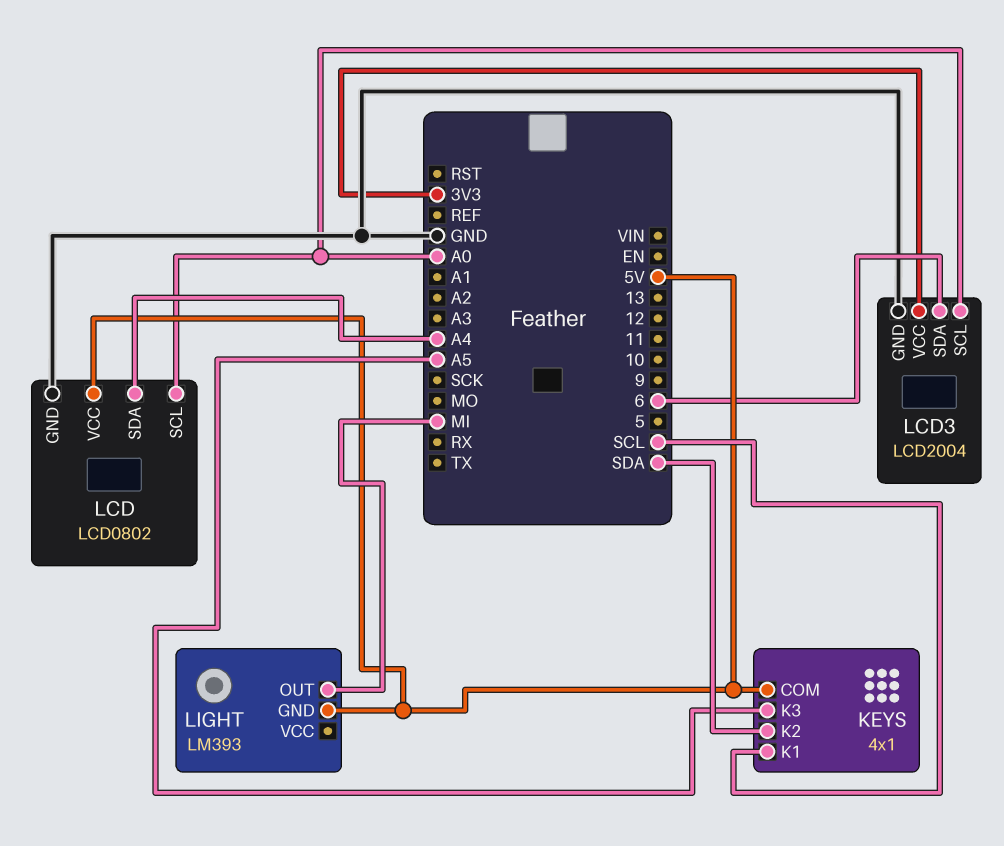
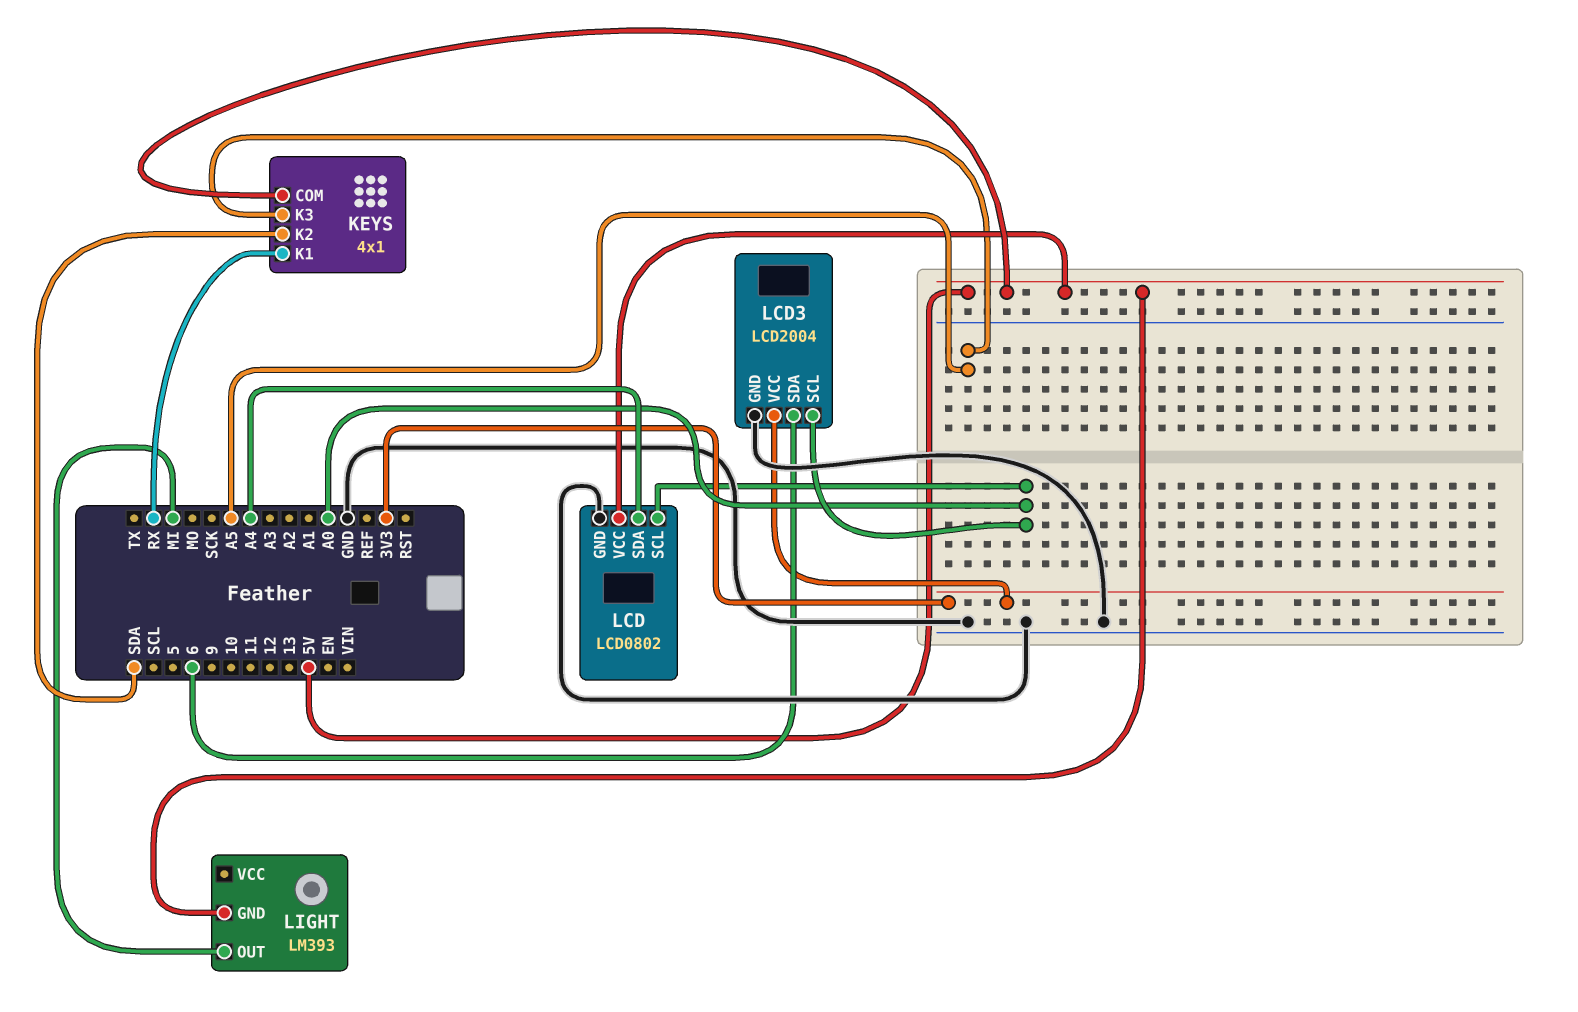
KEYS pin K1: SCL -> RX

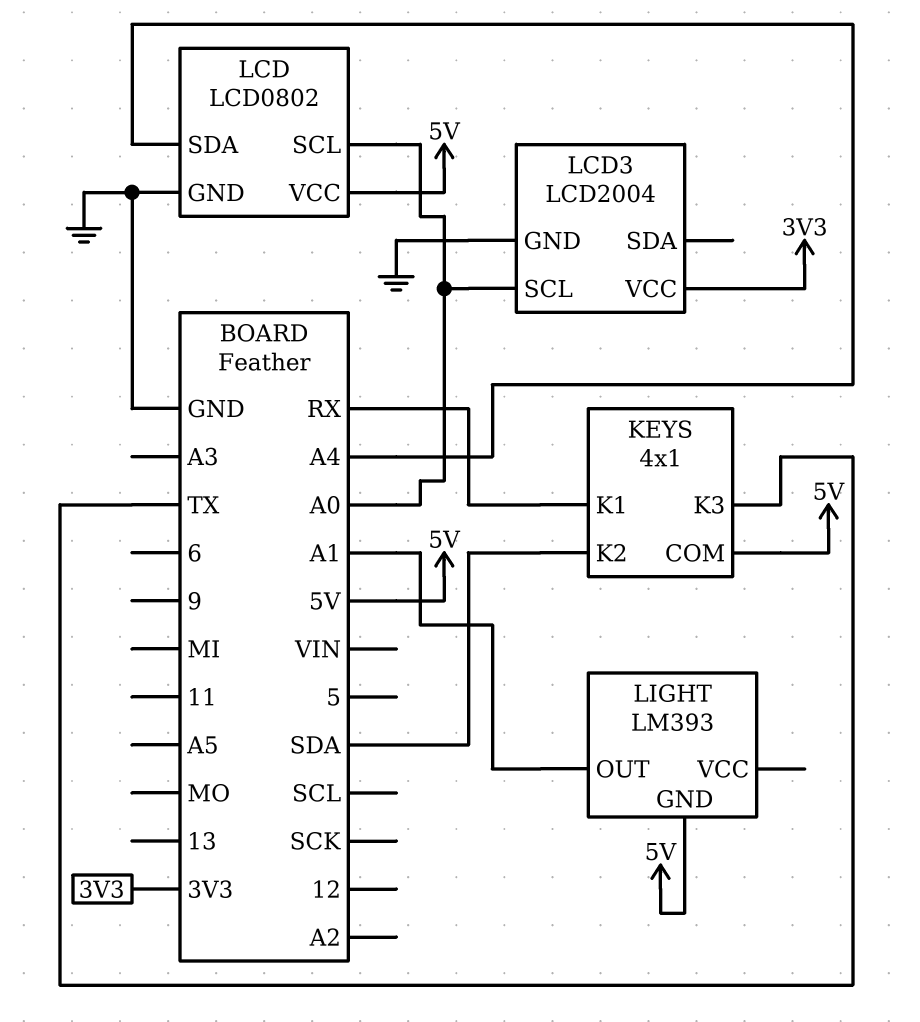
KEYS pin K3: A5 -> TX
LCD3 pin SDA: 6 -> none
LIGHT pin OUT: MI -> A1

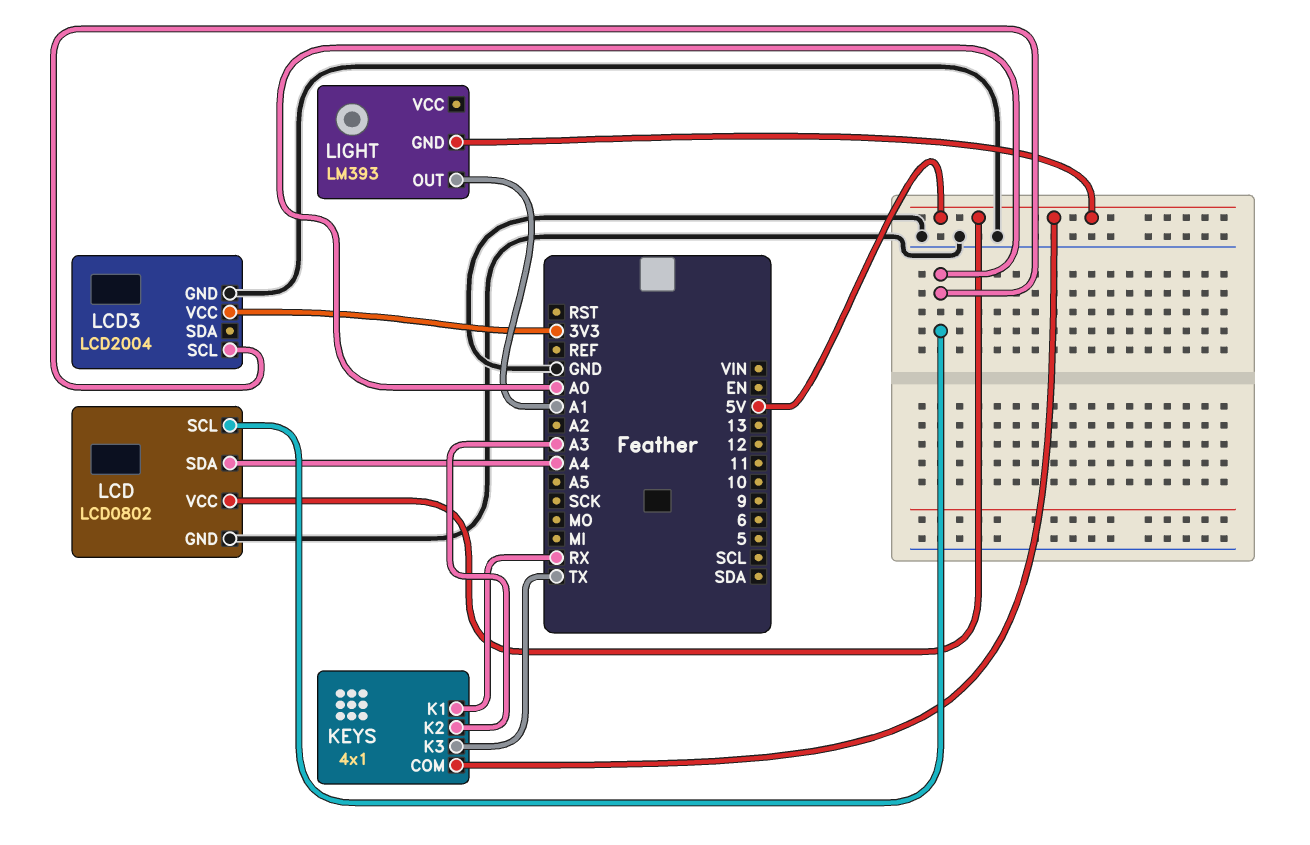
KEYS pin K2: SDA -> A3

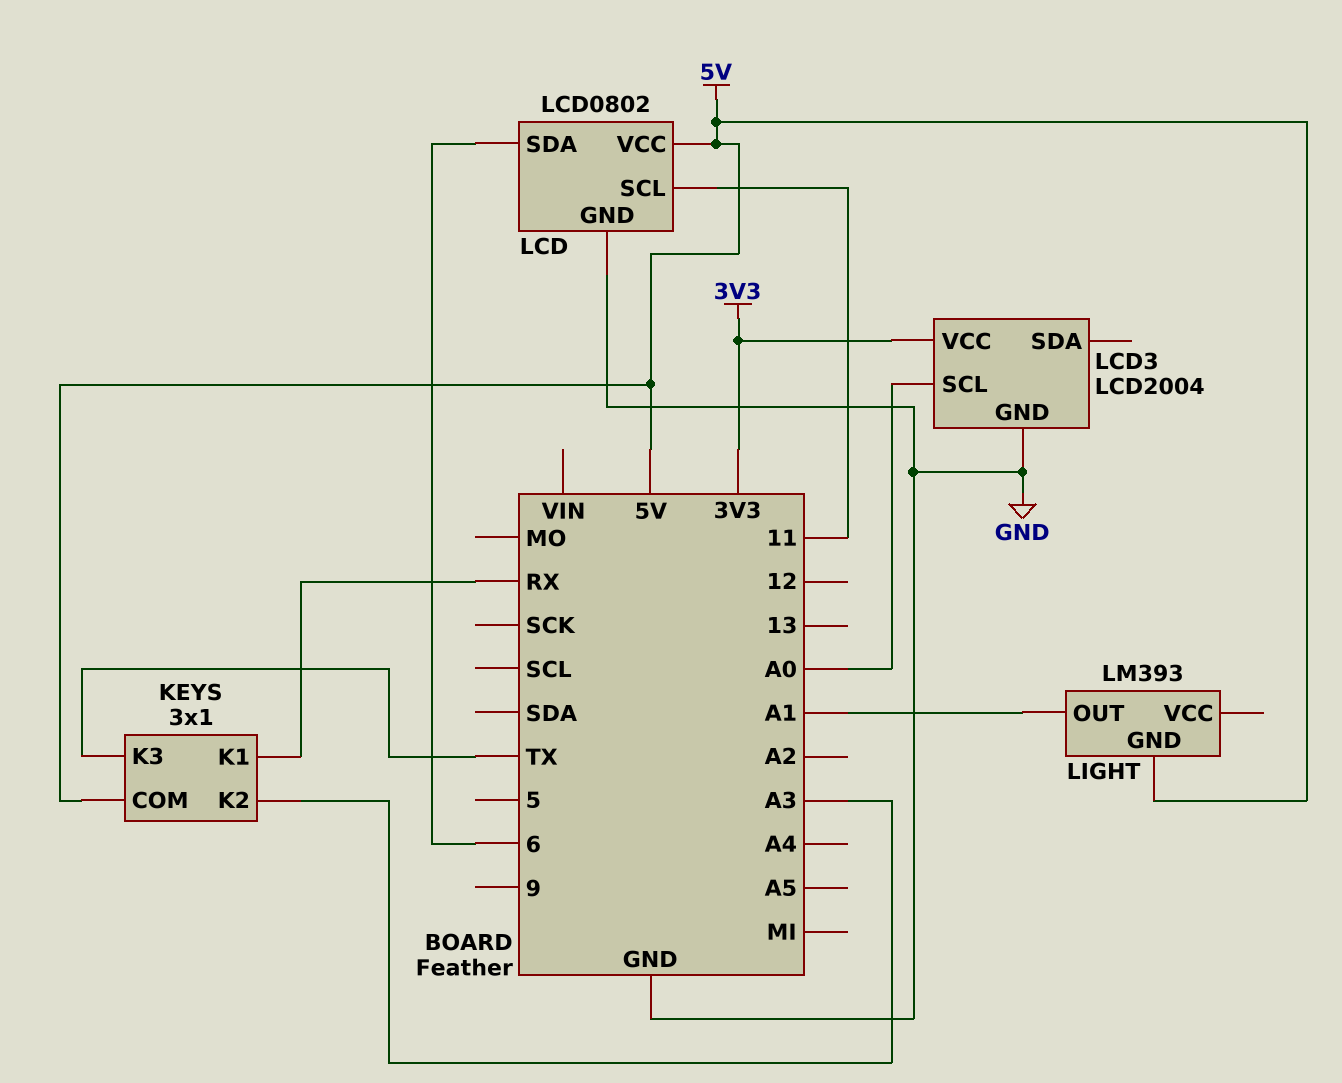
KEYS: 4x1 -> 3x1
LCD pin SCL: A0 -> 11
LCD pin SDA: A4 -> 6

